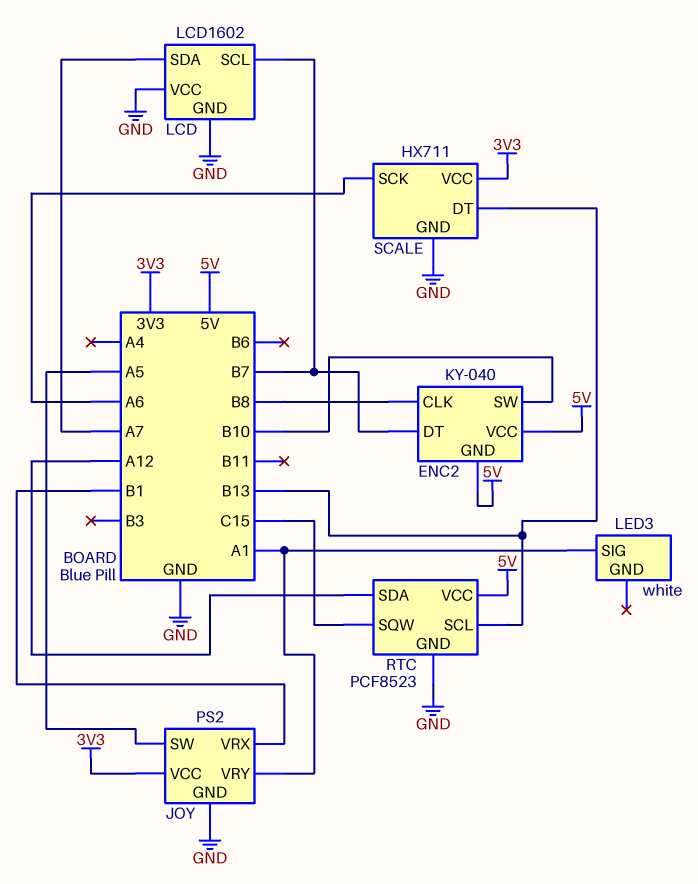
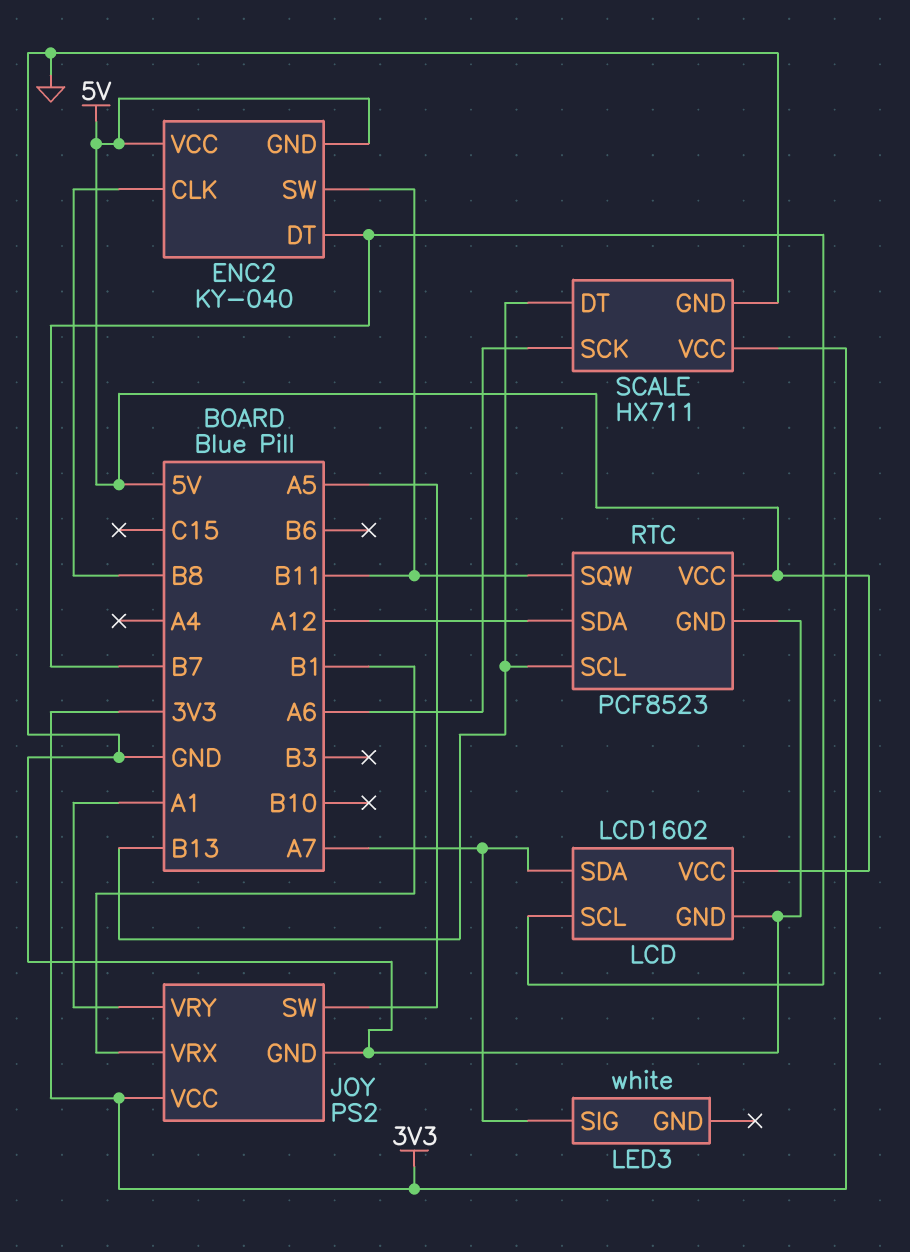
ENC2 pin SW: B10 -> B11
LCD pin VCC: GND -> 5V
LED3 pin SIG: A1 -> A7
RTC pin SQW: C15 -> B11

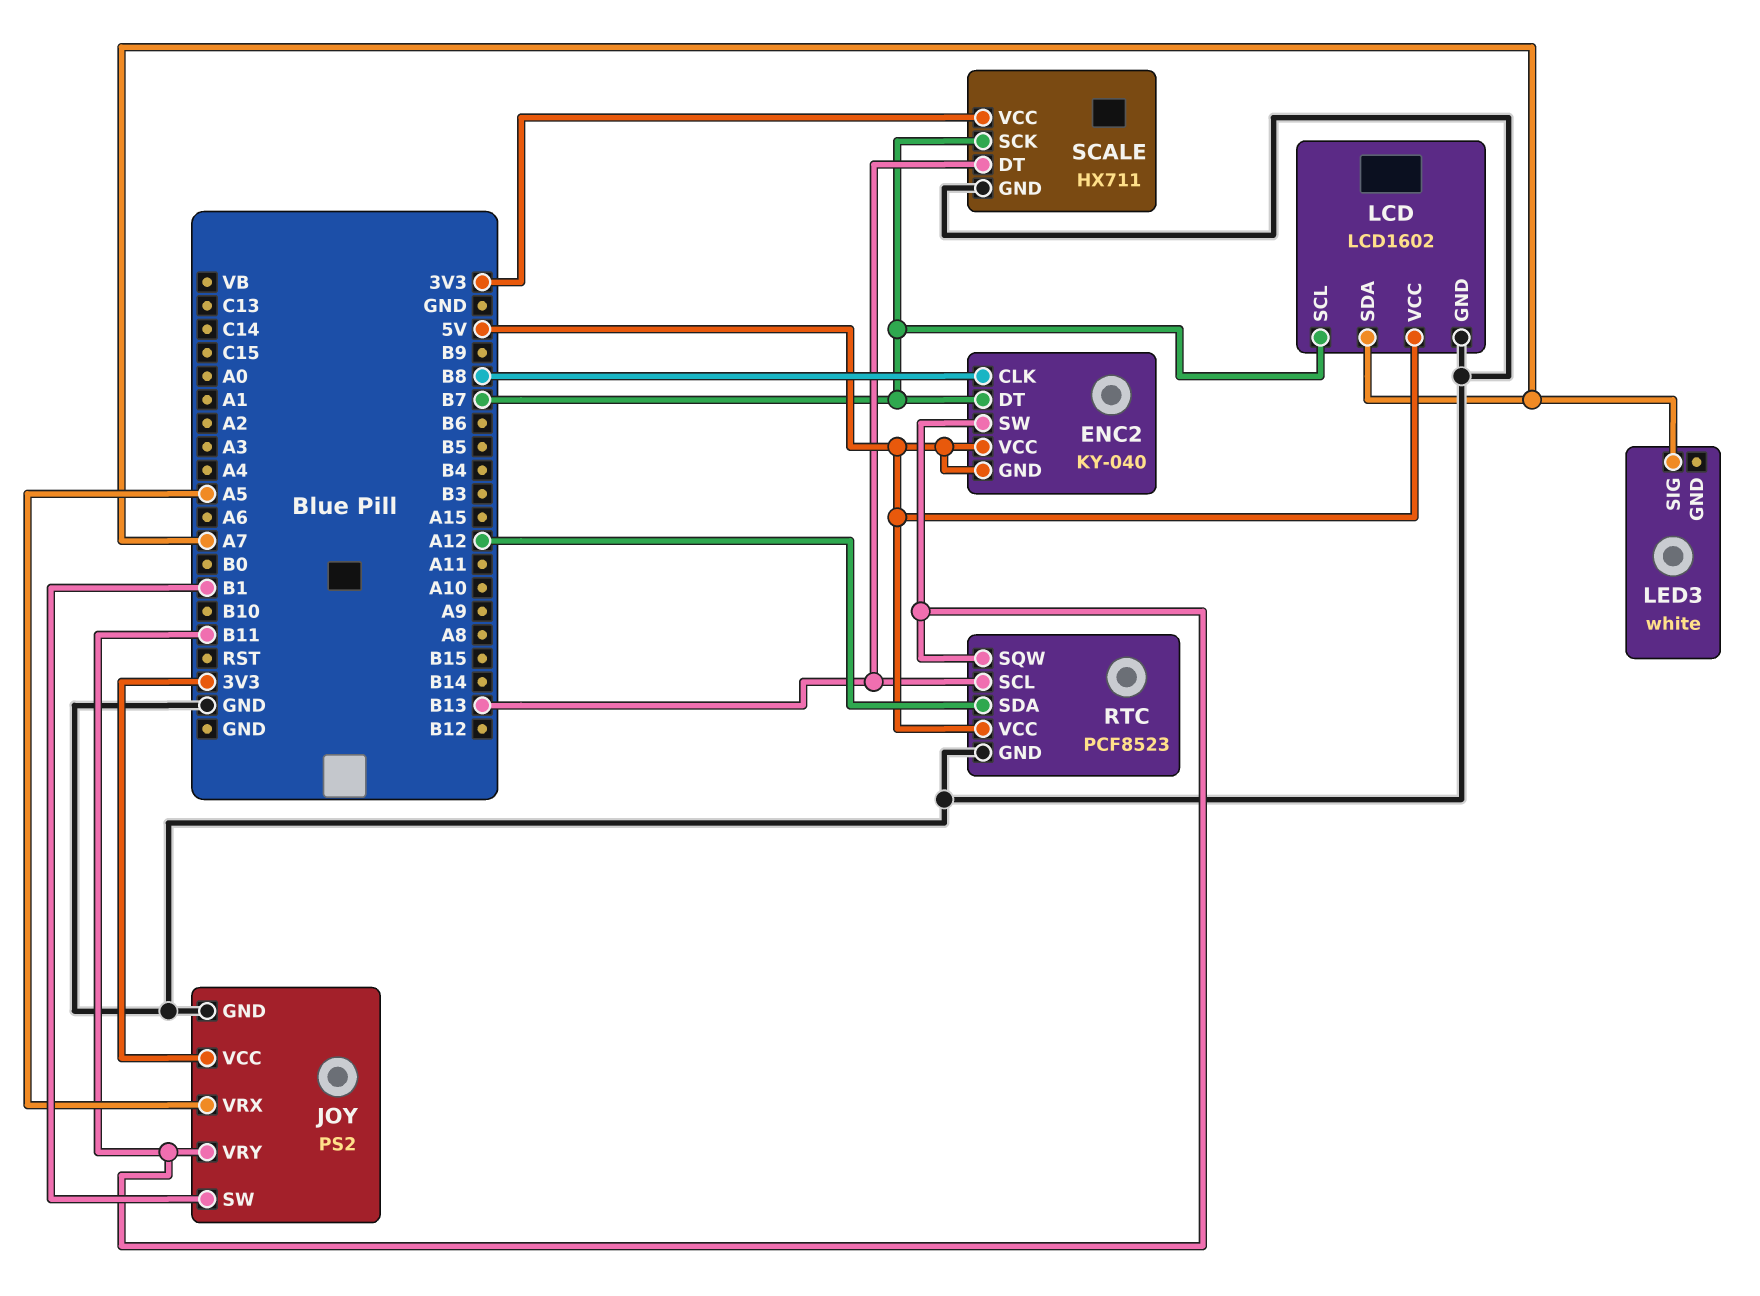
JOY pin SW: A5 -> B1
JOY pin VRX: B1 -> A5
JOY pin VRY: A1 -> B11
SCALE pin SCK: A6 -> B7

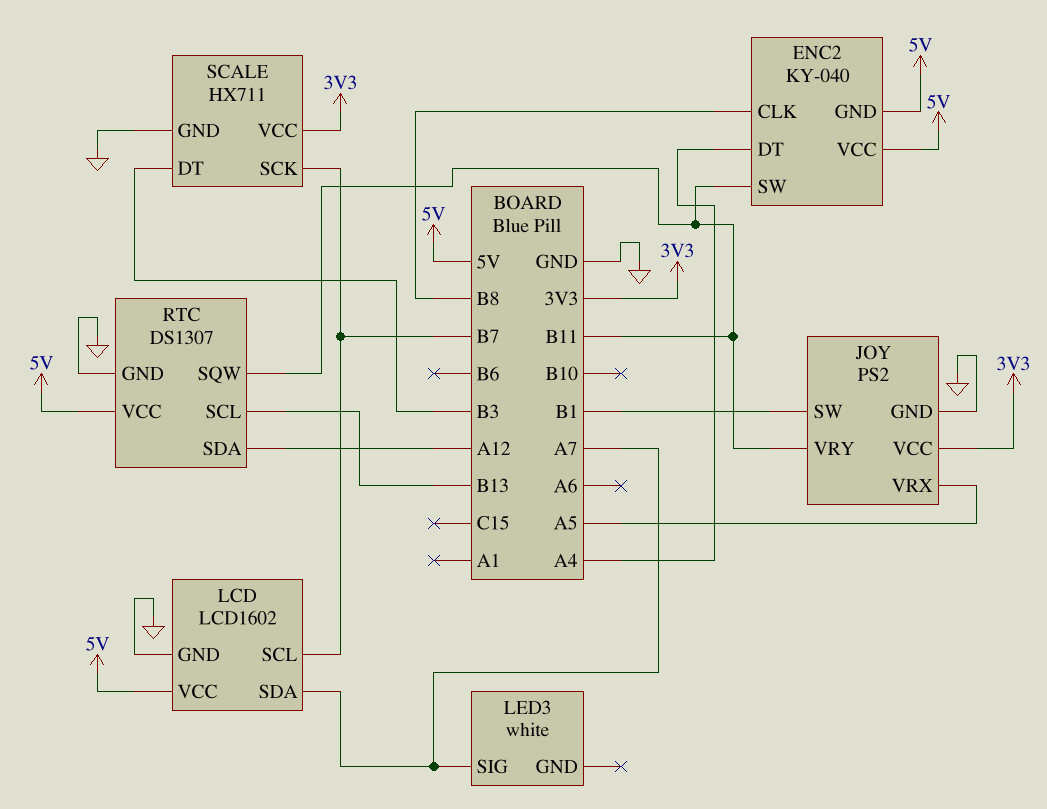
ENC2 pin DT: B7 -> A4
RTC: PCF8523 -> DS1307
SCALE pin DT: B13 -> B3

